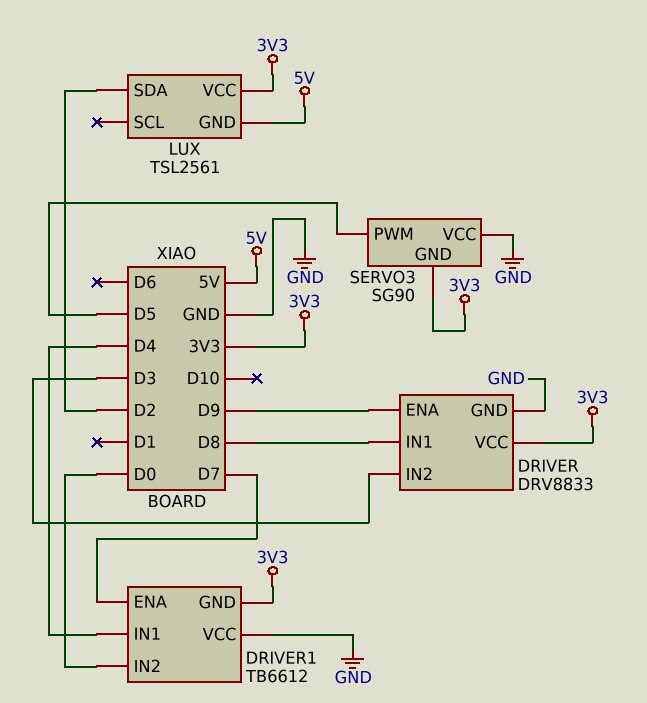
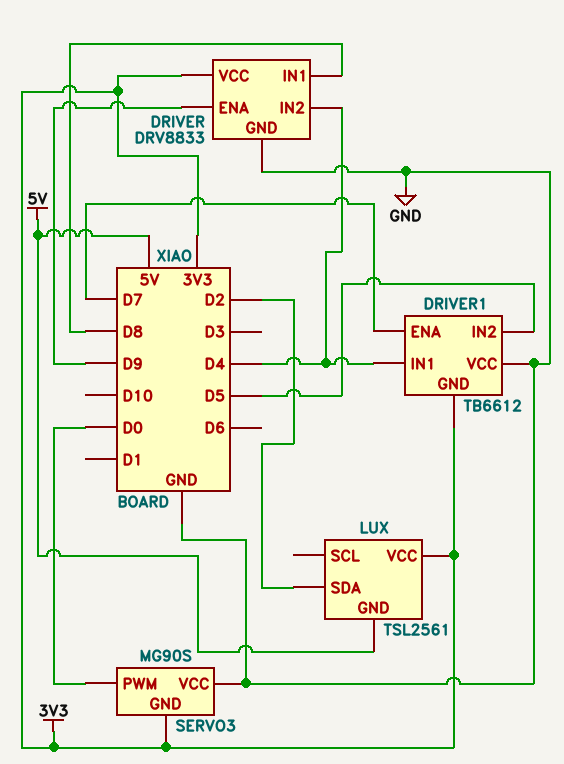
DRIVER pin IN2: D3 -> D4
DRIVER1 pin IN2: D0 -> D5
SERVO3: SG90 -> MG90S
SERVO3 pin PWM: D5 -> D0

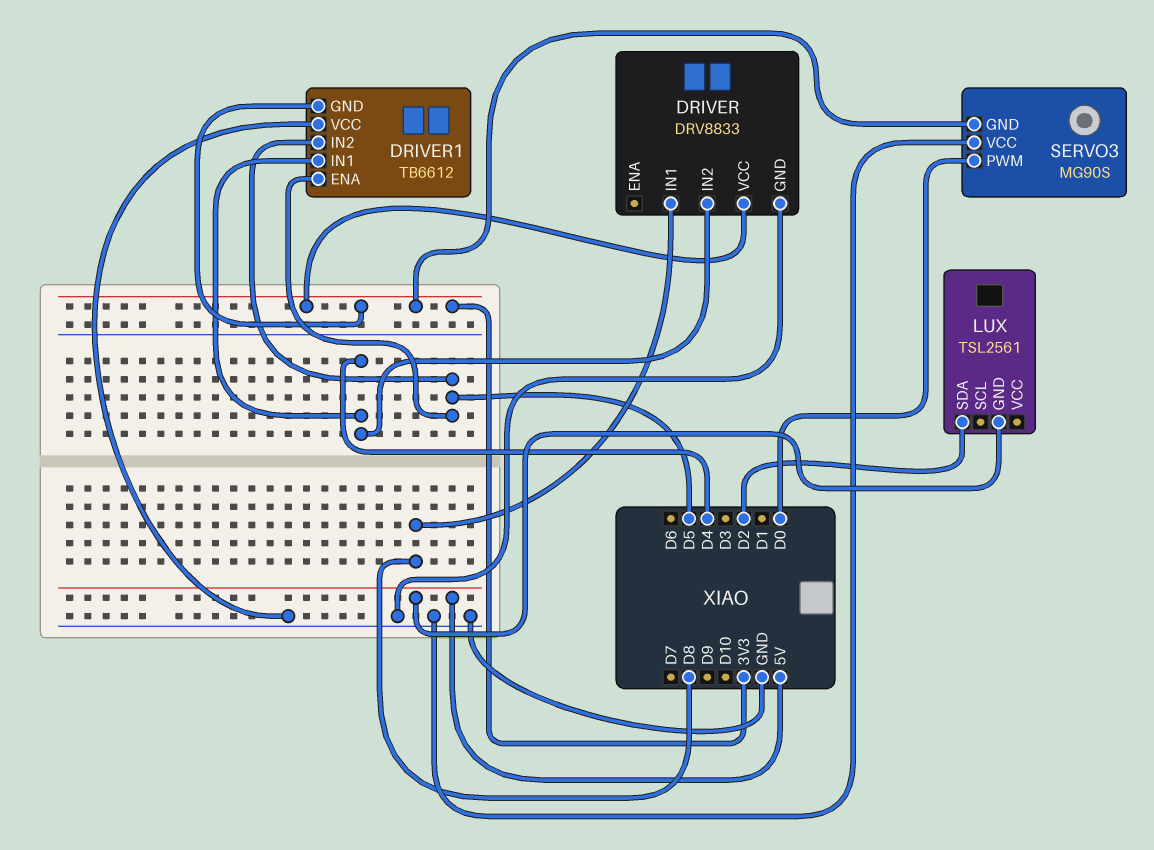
DRIVER pin ENA: D9 -> none
DRIVER1 pin ENA: D7 -> D5
LUX pin VCC: 3V3 -> none

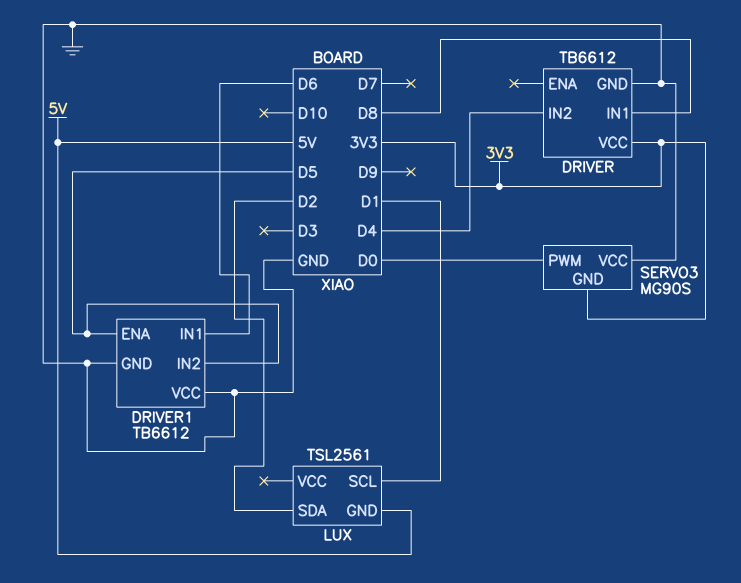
DRIVER: DRV8833 -> TB6612
DRIVER1 pin GND: 3V3 -> GND
DRIVER1 pin IN1: D4 -> D6
LUX pin SCL: none -> D1

